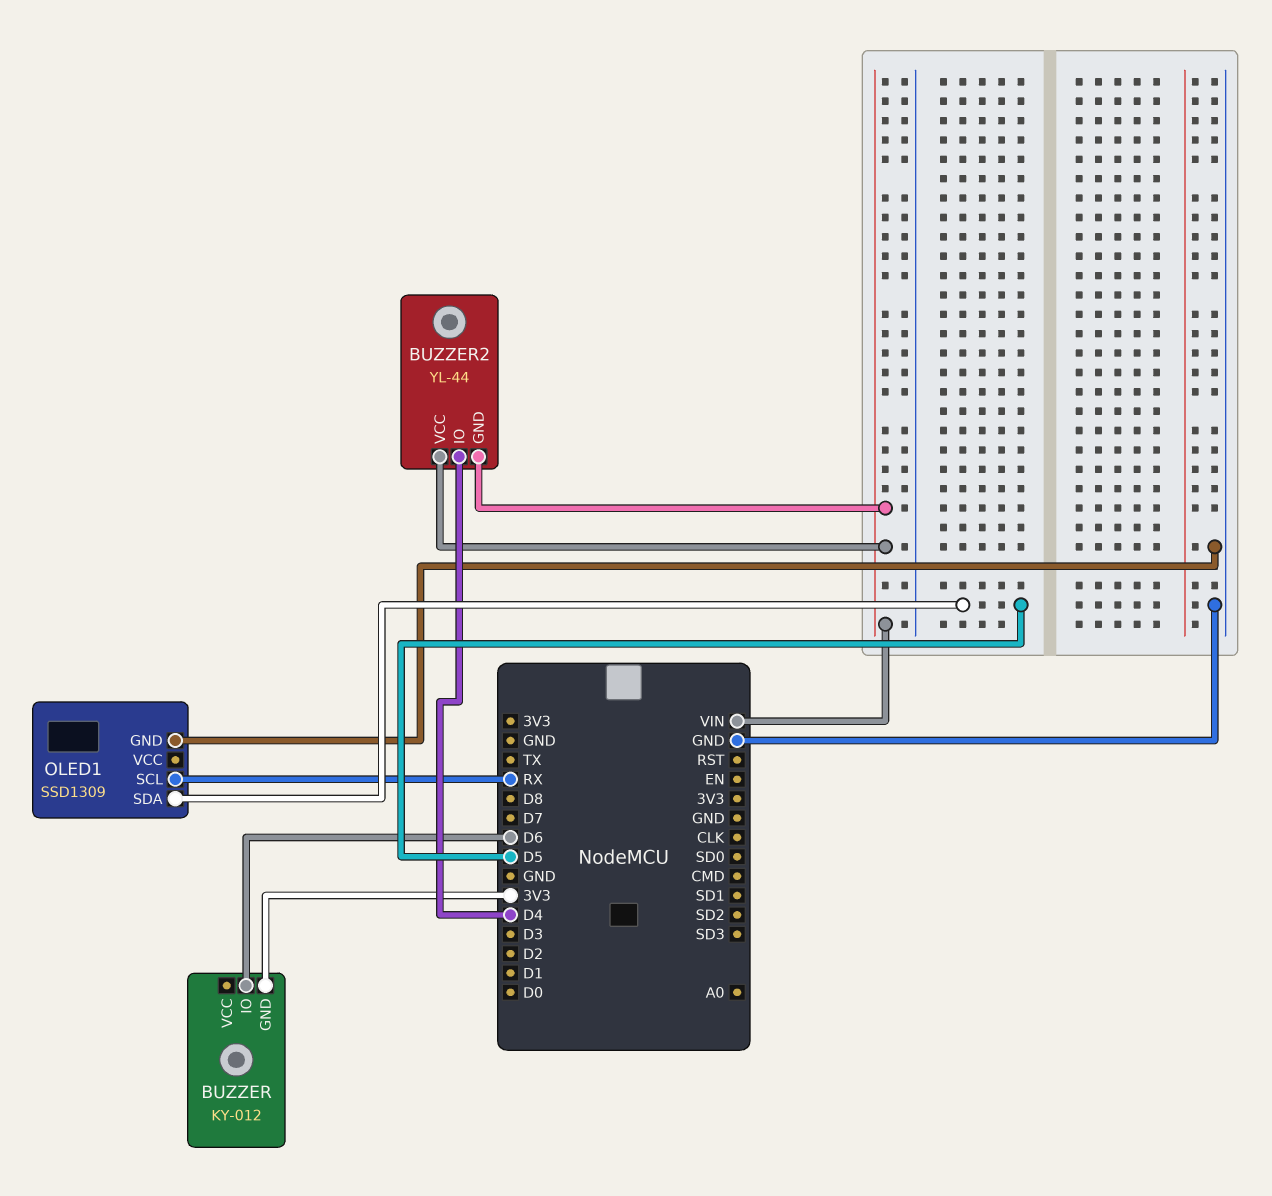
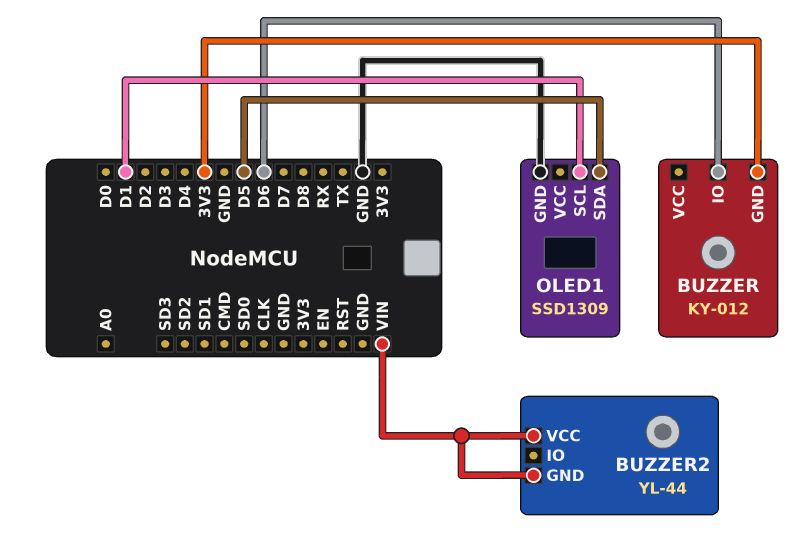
BUZZER2 pin IO: D4 -> none
OLED1 pin SCL: RX -> D1

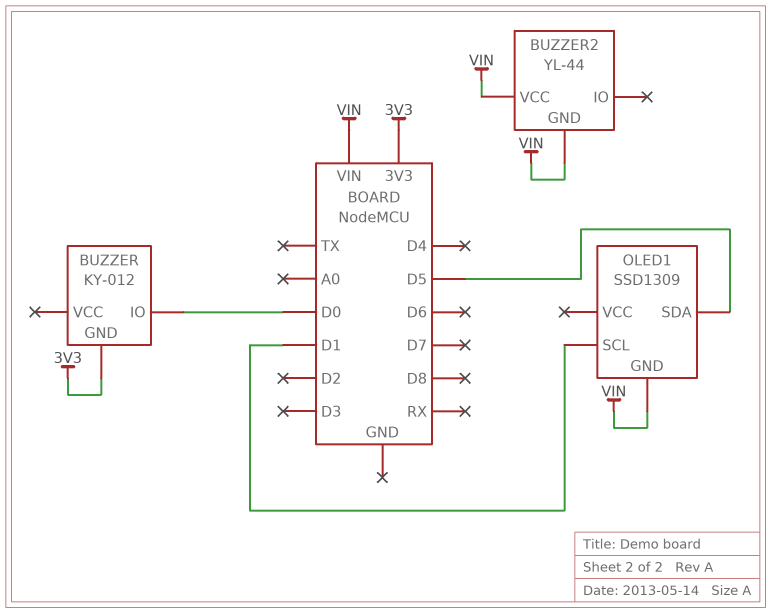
BUZZER pin IO: D6 -> D0
OLED1 pin GND: GND -> VIN

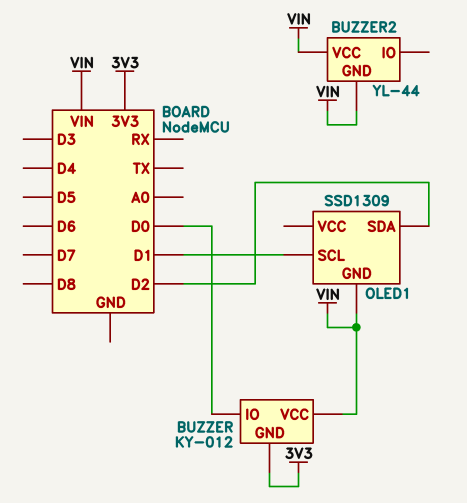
BUZZER pin VCC: none -> VIN
OLED1 pin SDA: D5 -> D2

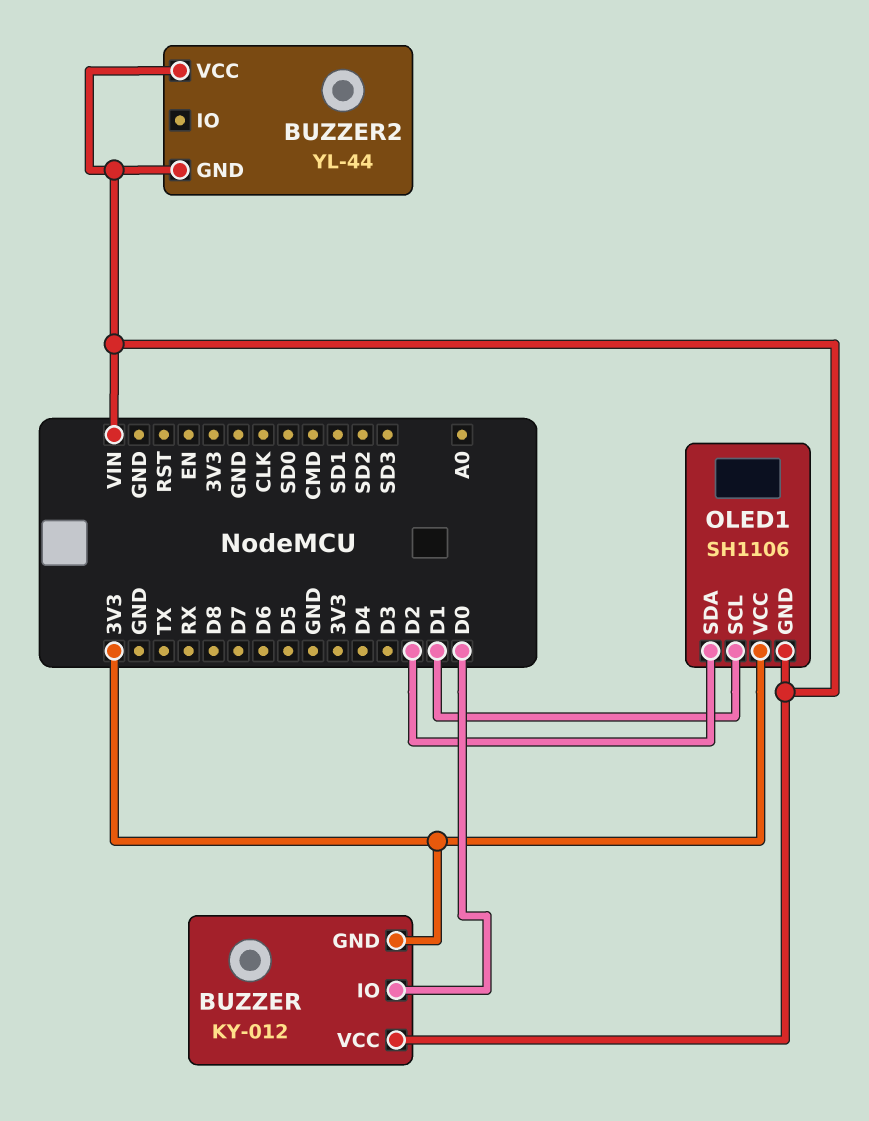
OLED1: SSD1309 -> SH1106
OLED1 pin VCC: none -> 3V3

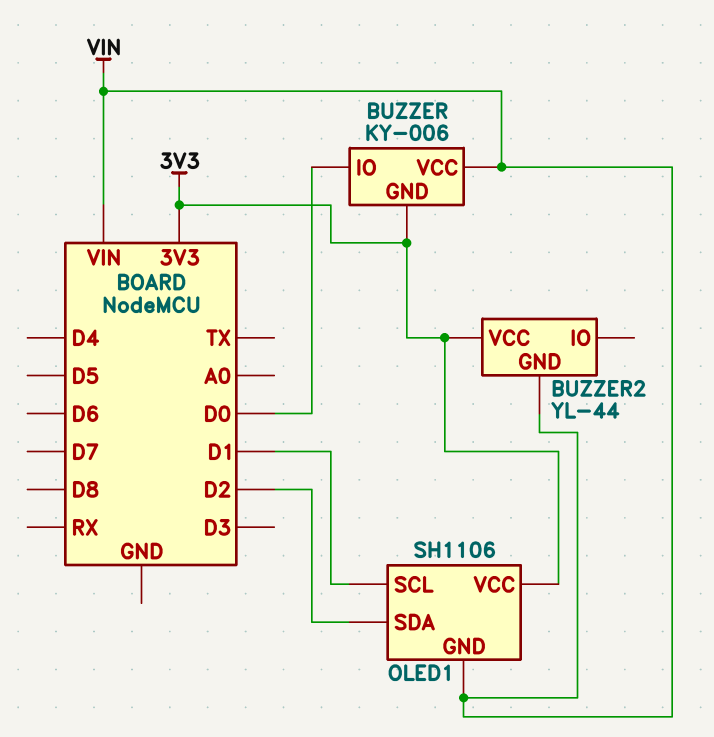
BUZZER: KY-012 -> KY-006
BUZZER2 pin VCC: VIN -> 3V3

